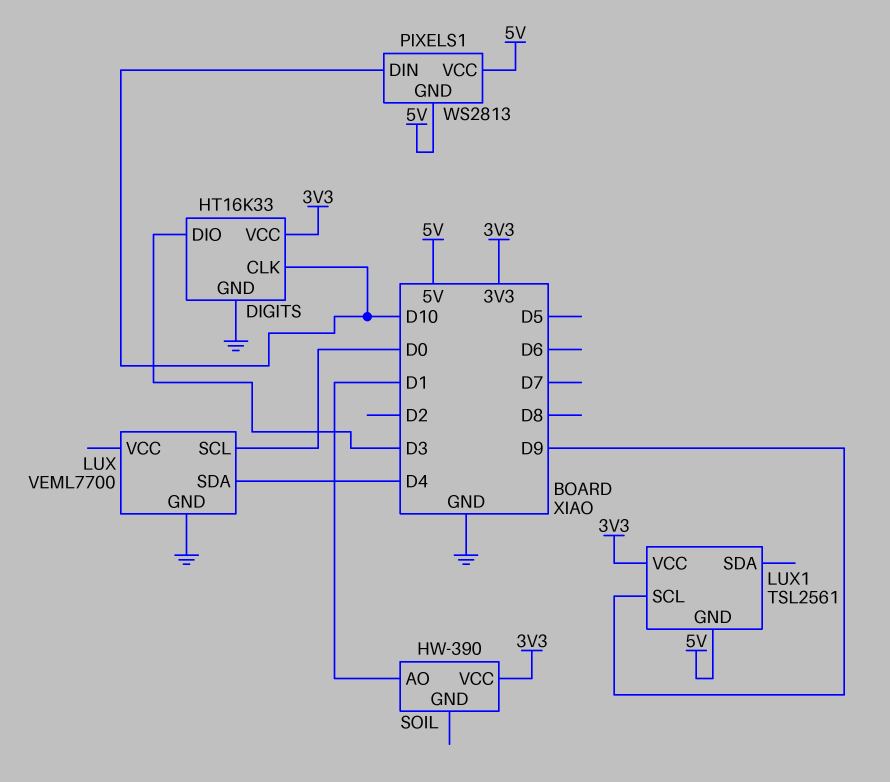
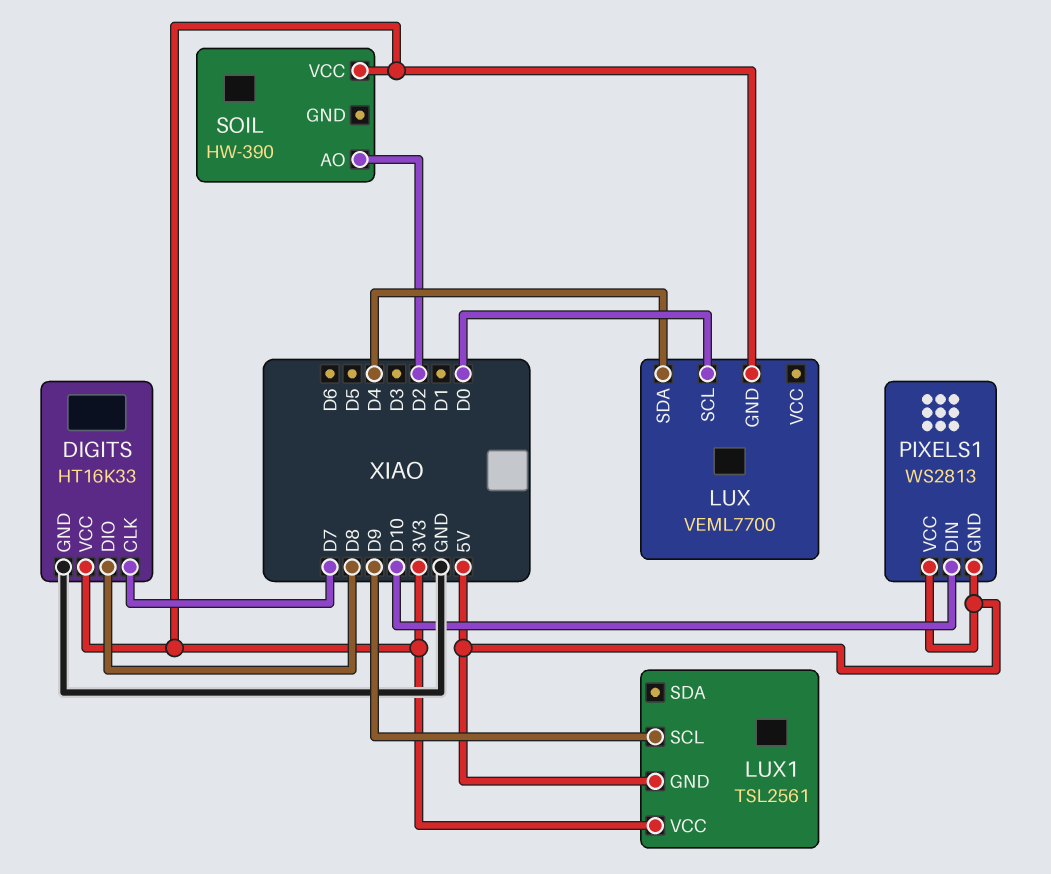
DIGITS pin CLK: D10 -> D7
DIGITS pin DIO: D3 -> D8
LUX pin GND: GND -> 3V3
SOIL pin AO: D1 -> D2

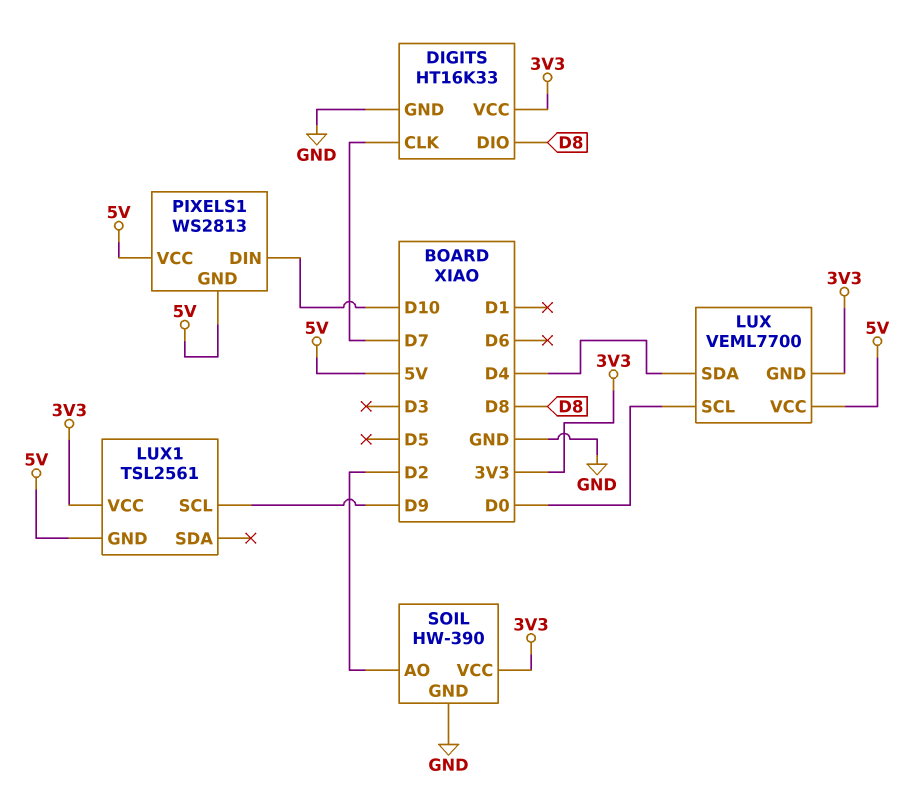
LUX pin VCC: none -> 5V
SOIL pin GND: none -> GND

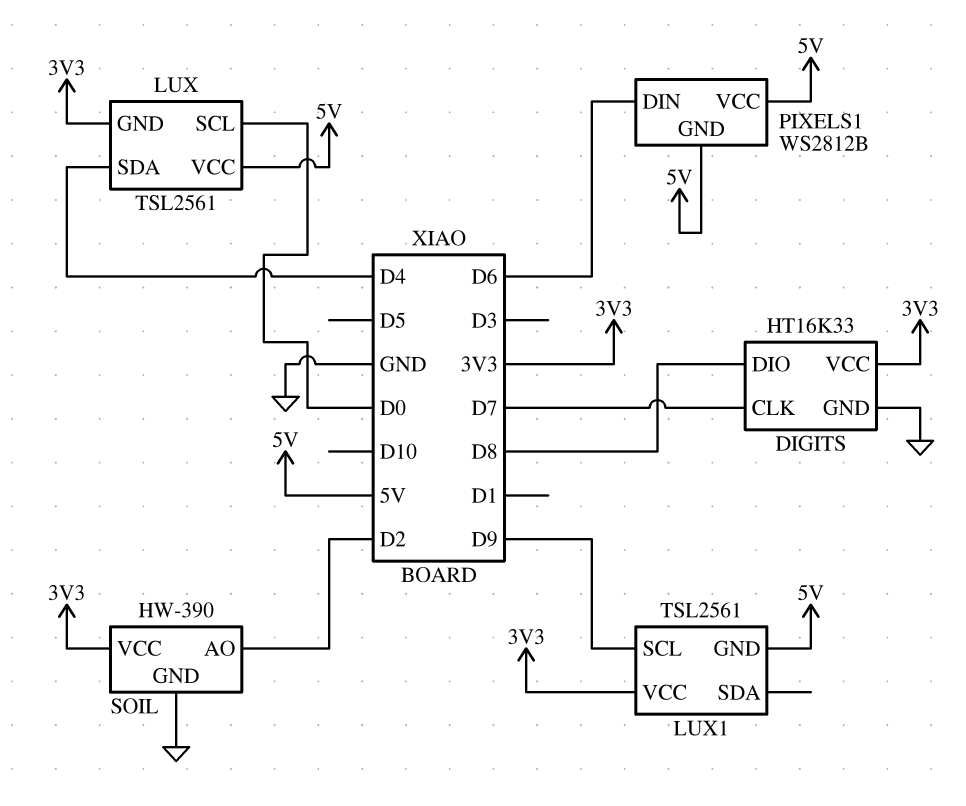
LUX: VEML7700 -> TSL2561
PIXELS1: WS2813 -> WS2812B
PIXELS1 pin DIN: D10 -> D6

